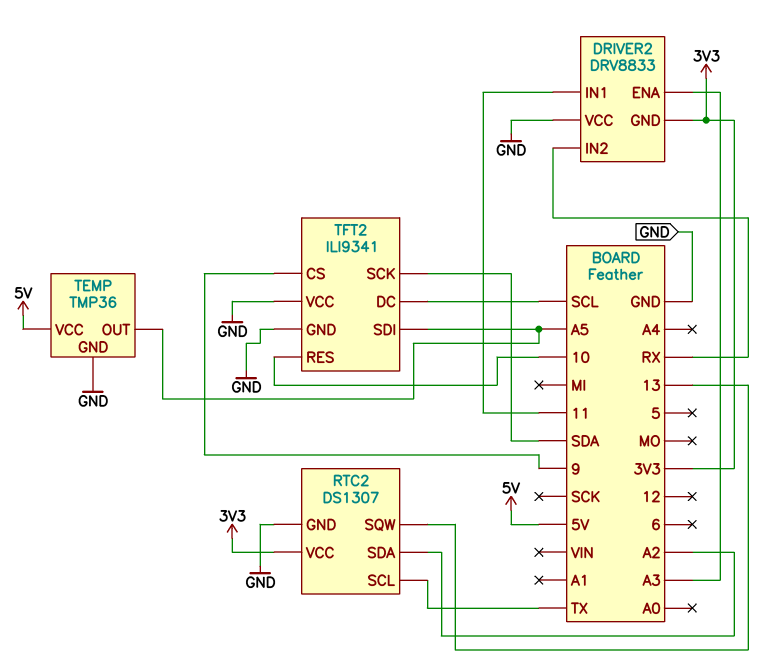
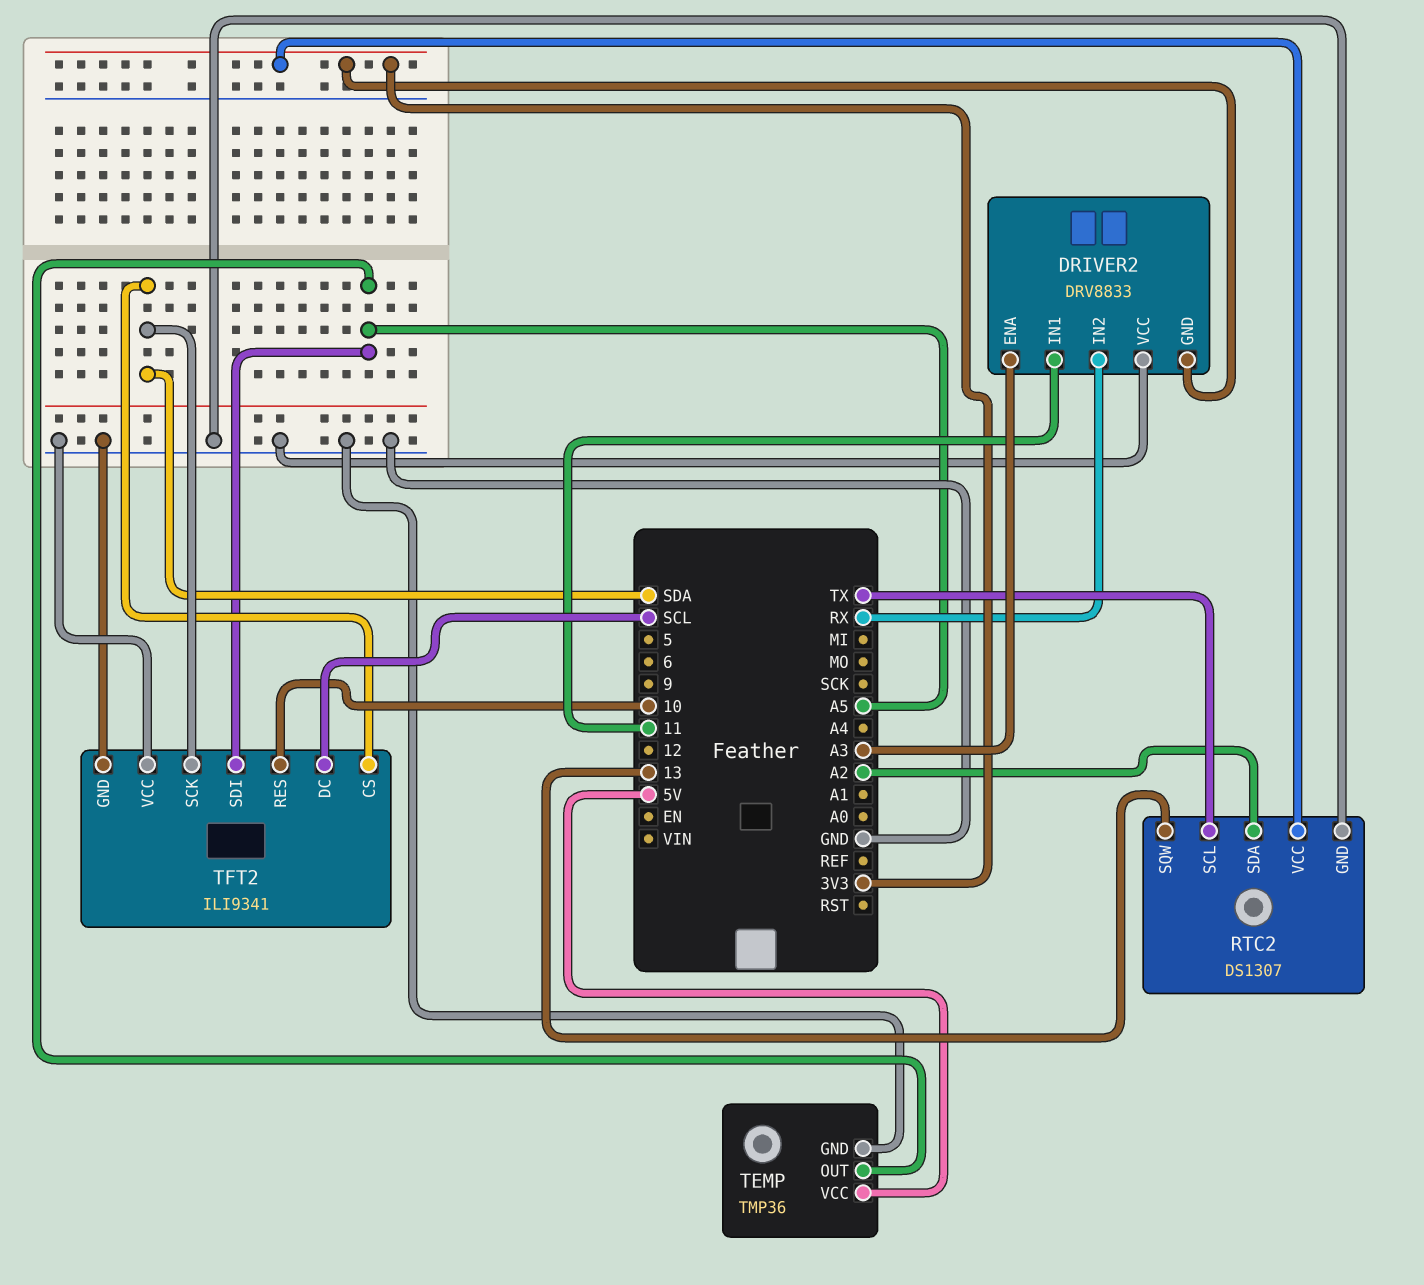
TFT2 pin CS: 9 -> SDA

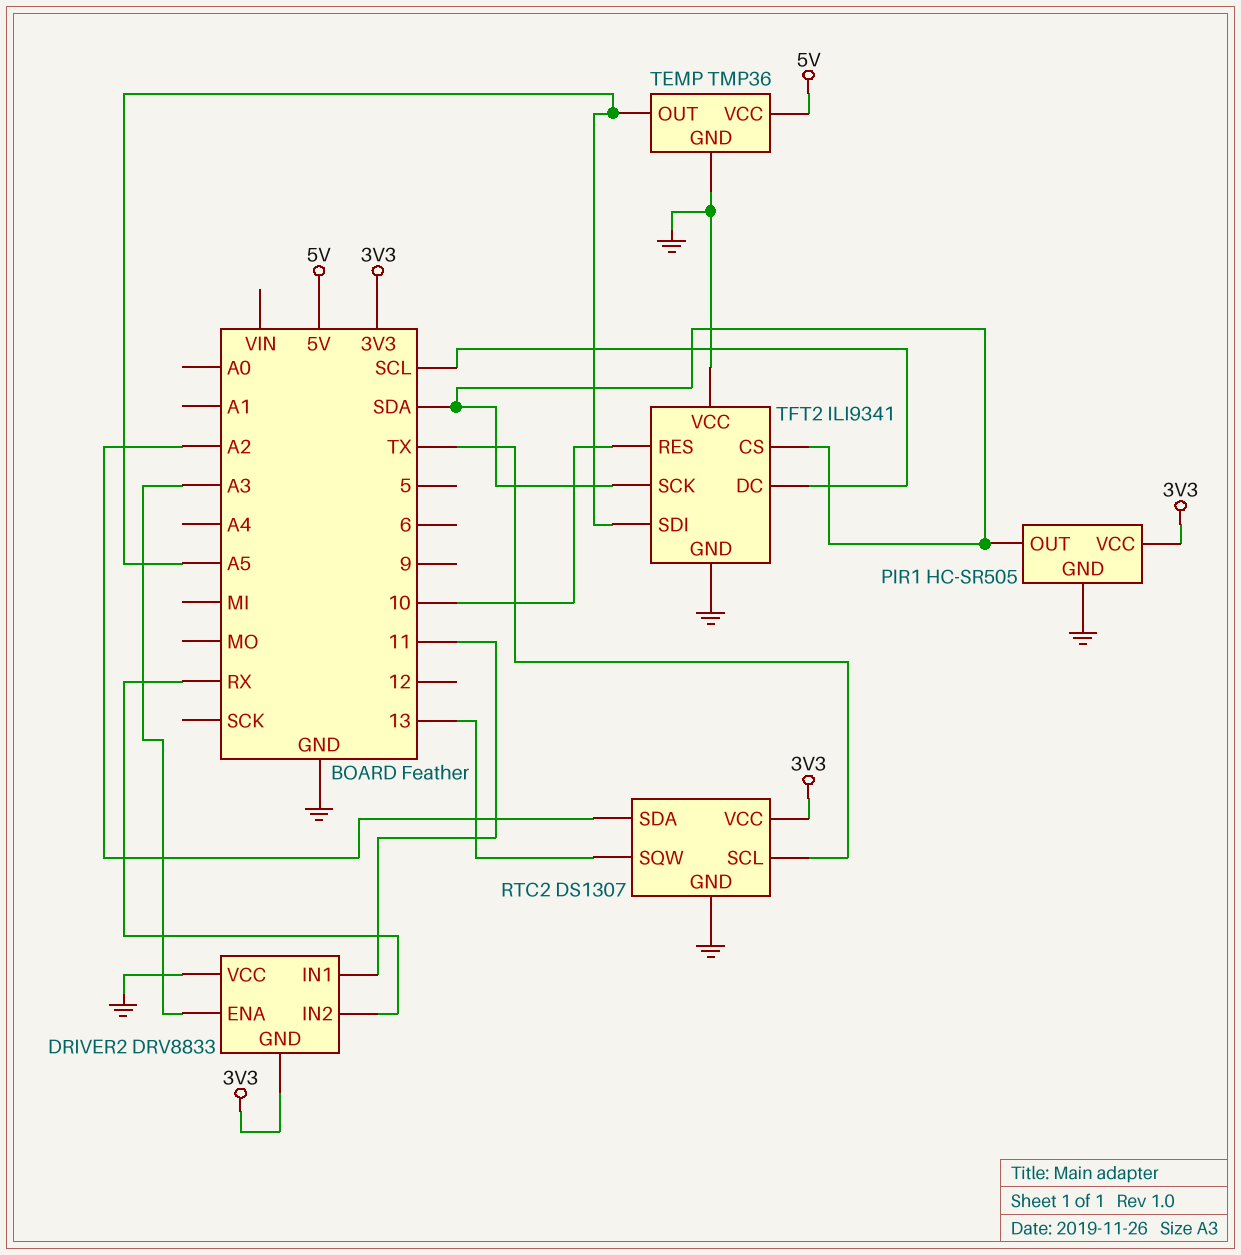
PIR1: none -> HC-SR505
PIR1 pin GND: none -> GND
PIR1 pin OUT: none -> SDA
PIR1 pin VCC: none -> 3V3

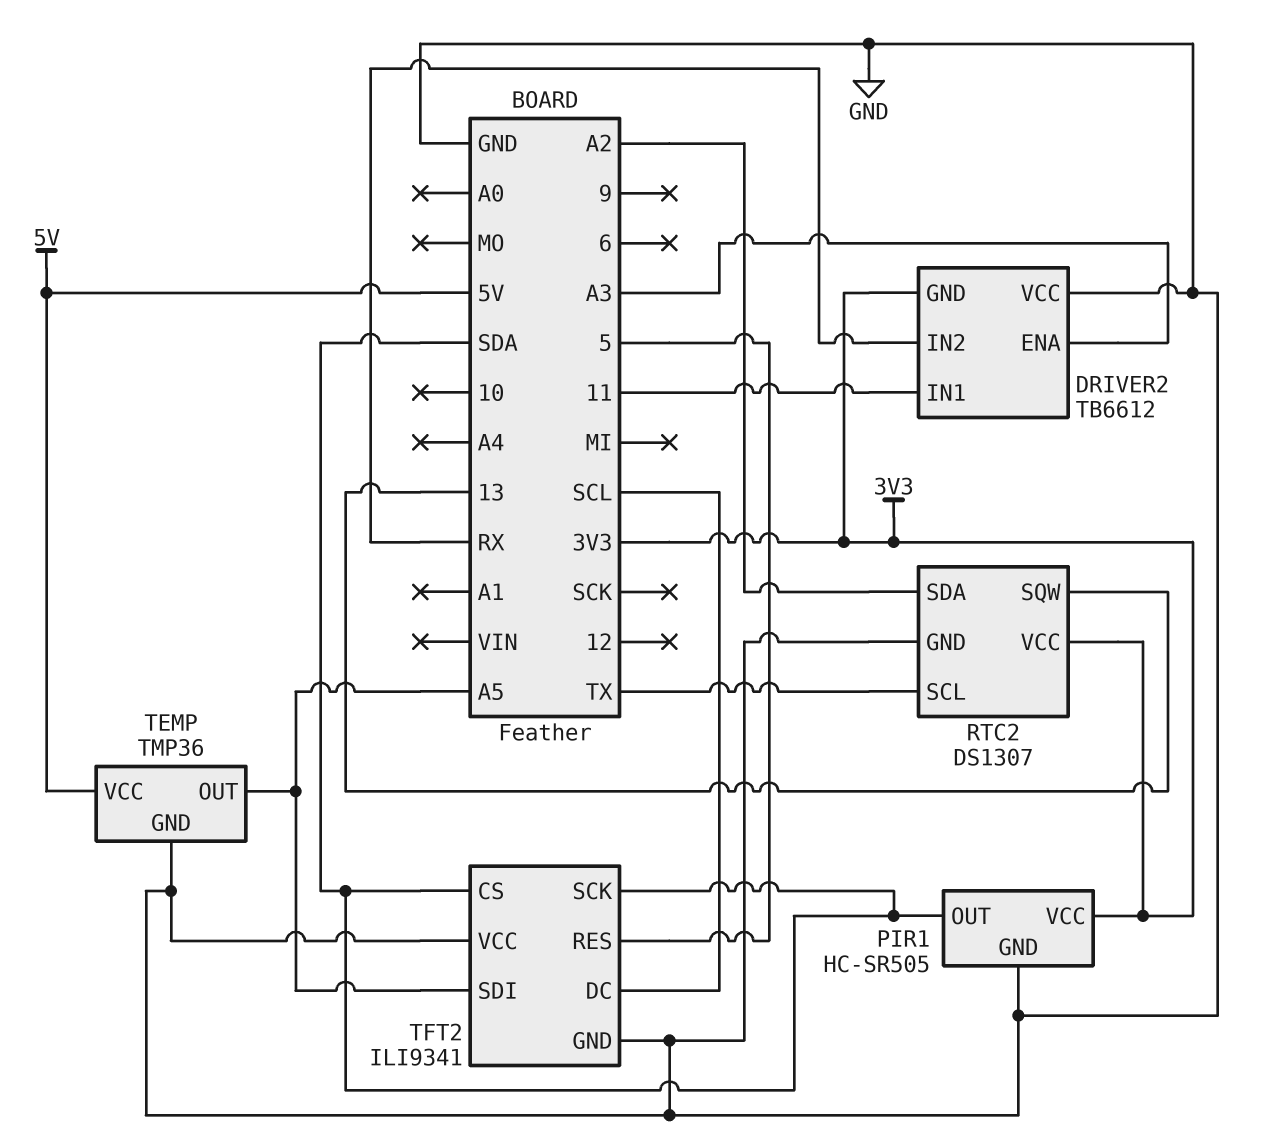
DRIVER2: DRV8833 -> TB6612
TFT2 pin RES: 10 -> 5

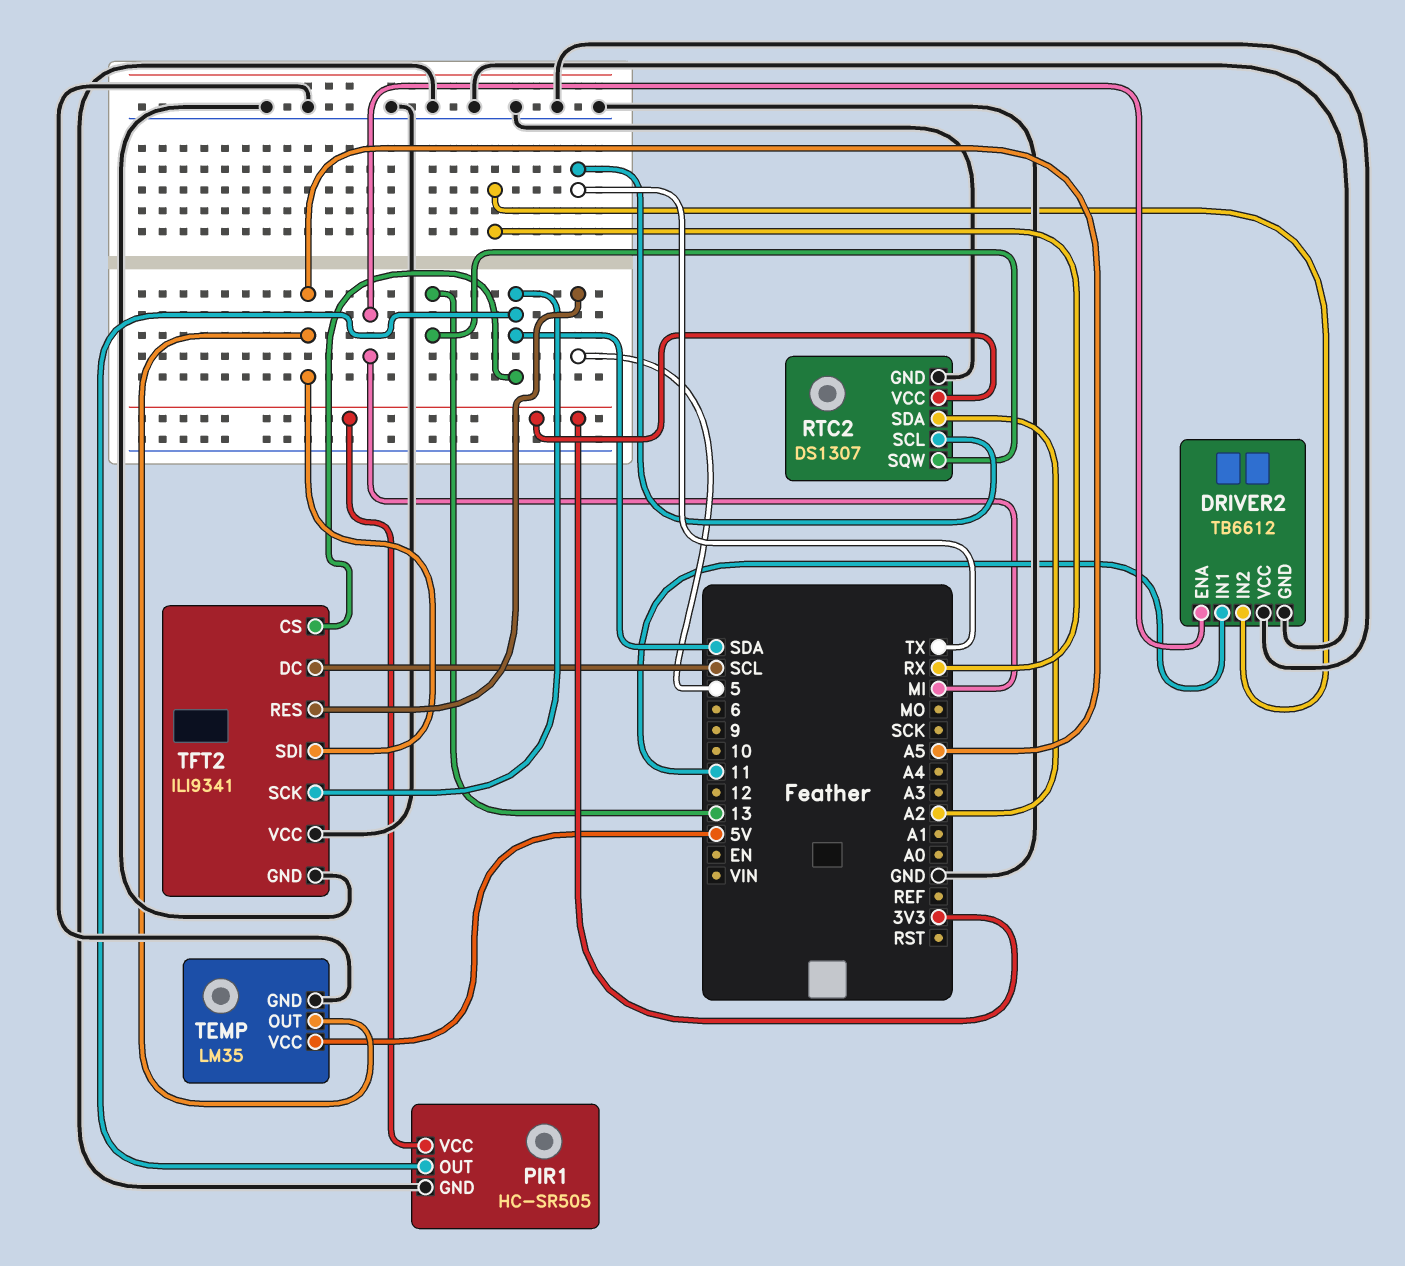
DRIVER2 pin ENA: A3 -> MI
DRIVER2 pin GND: 3V3 -> GND
TEMP: TMP36 -> LM35

